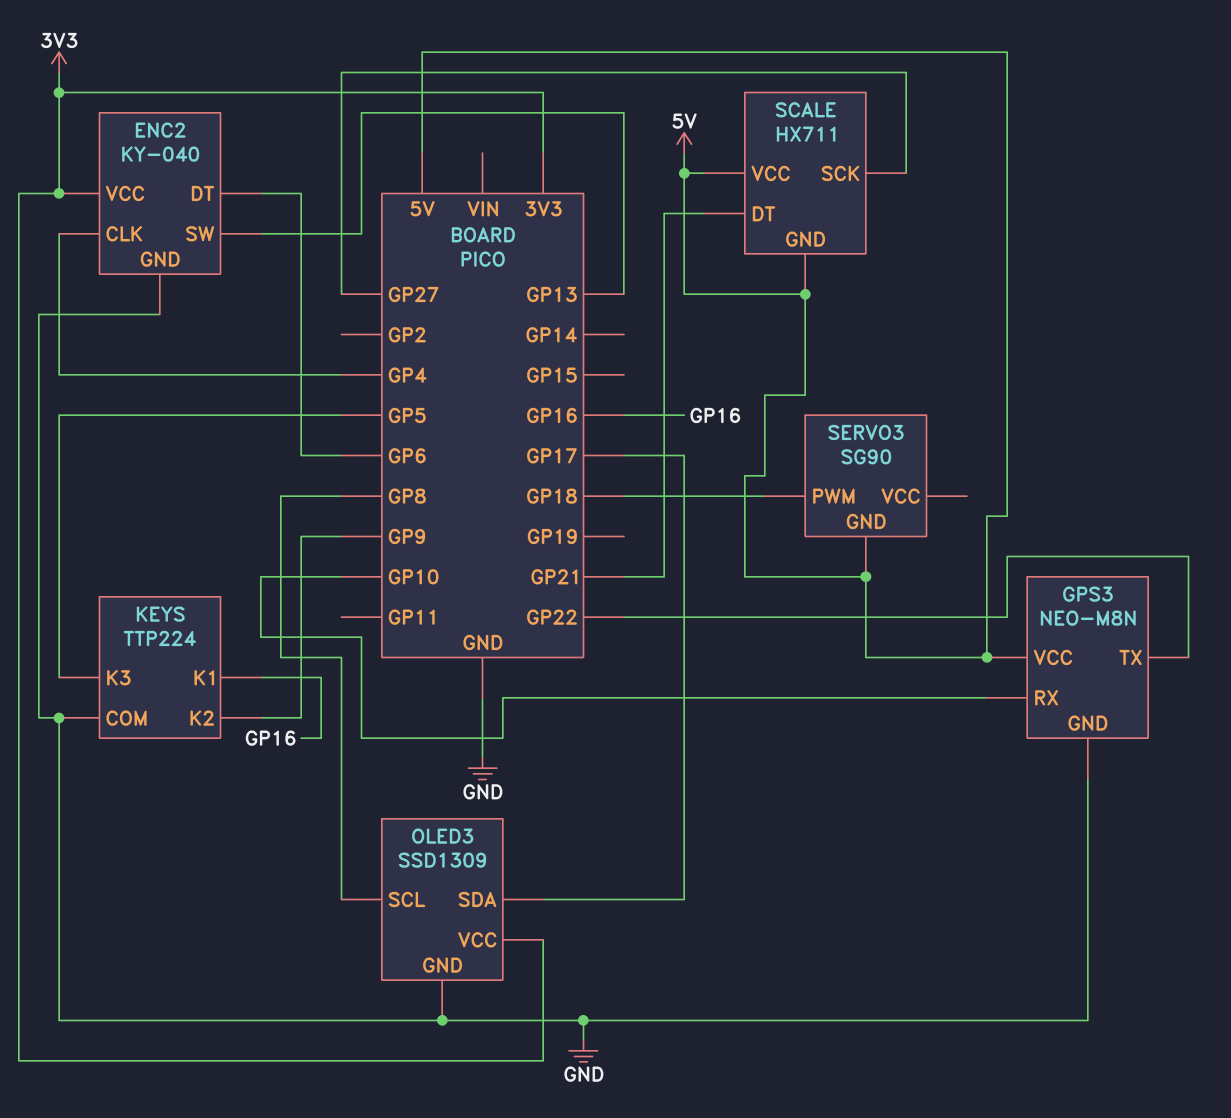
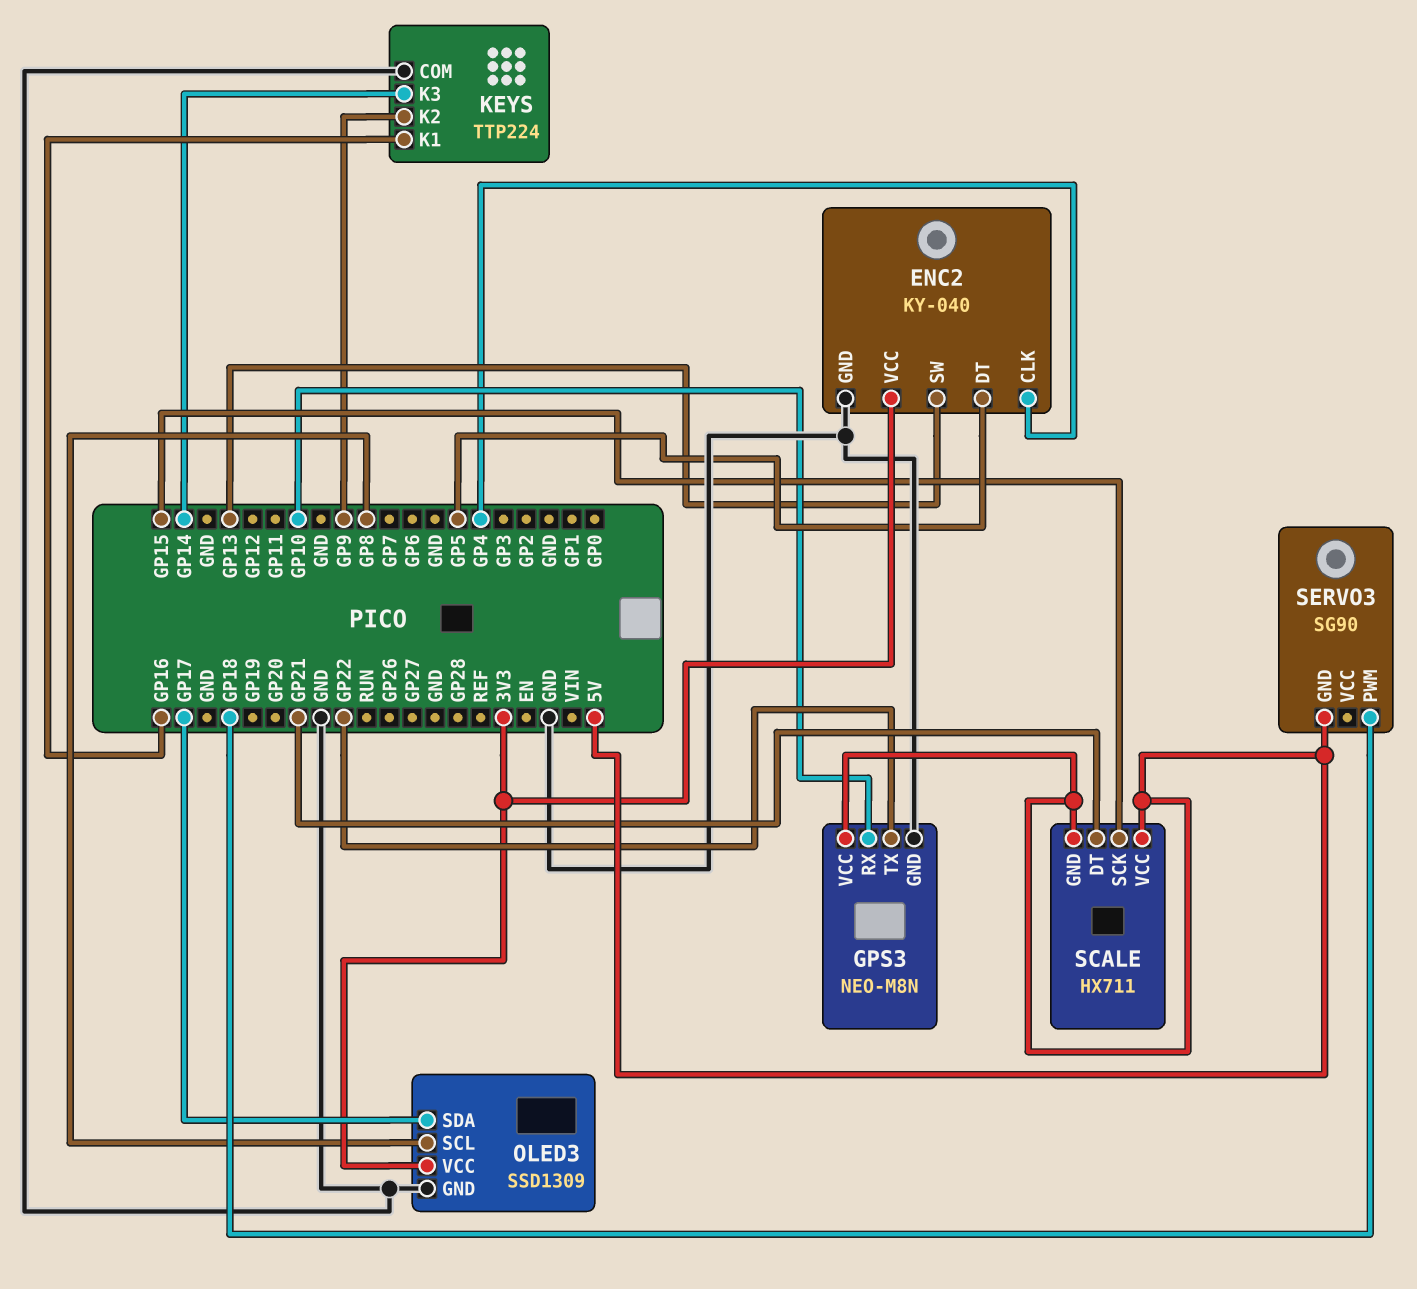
ENC2 pin DT: GP6 -> GP5
KEYS pin K3: GP5 -> GP14
SCALE pin SCK: GP27 -> GP15

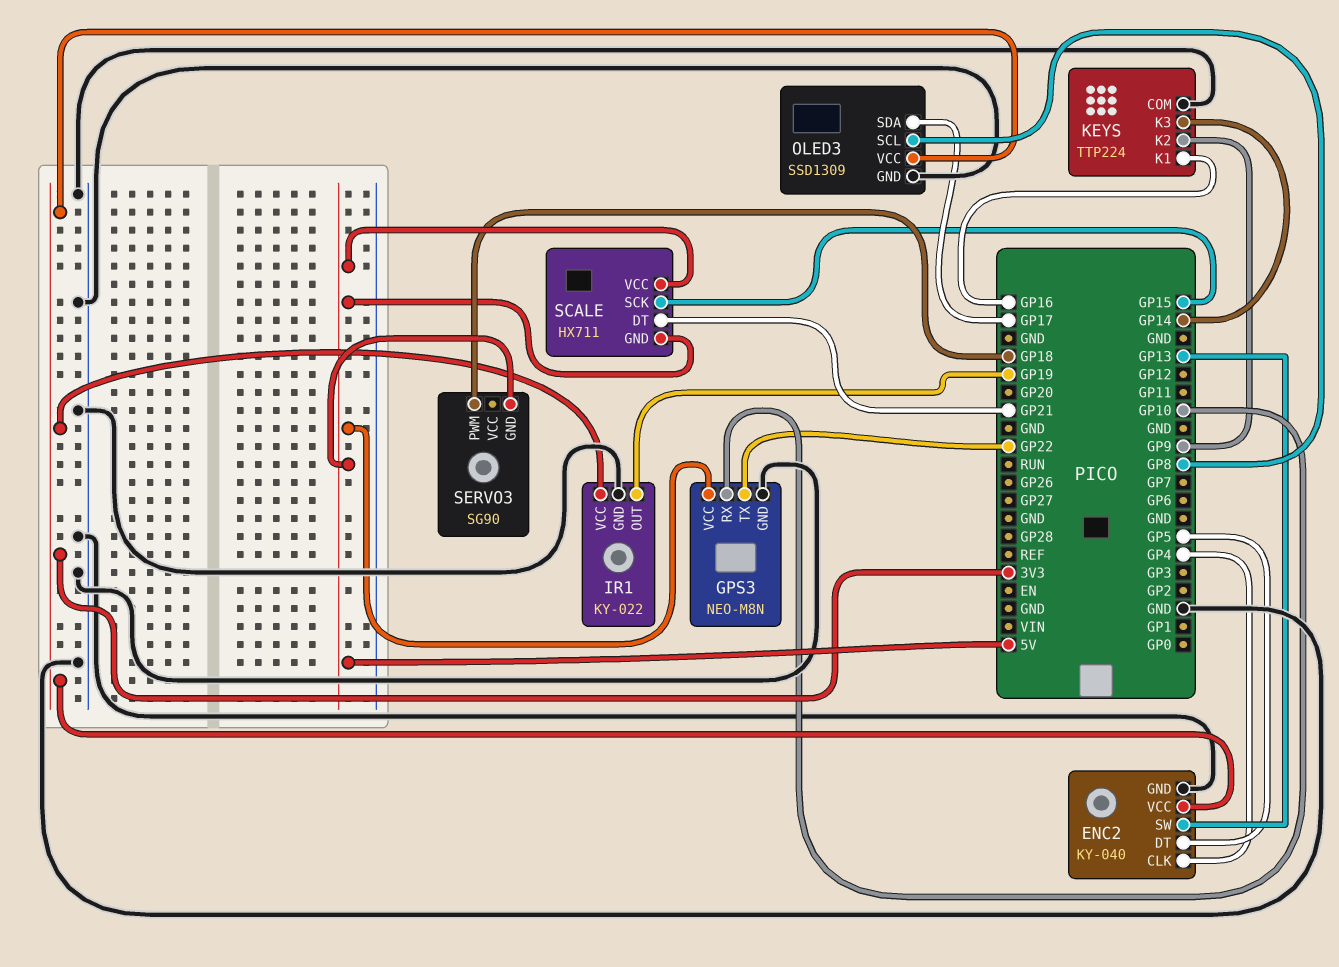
IR1: none -> KY-022
IR1 pin GND: none -> GND
IR1 pin OUT: none -> GP19
IR1 pin VCC: none -> 3V3

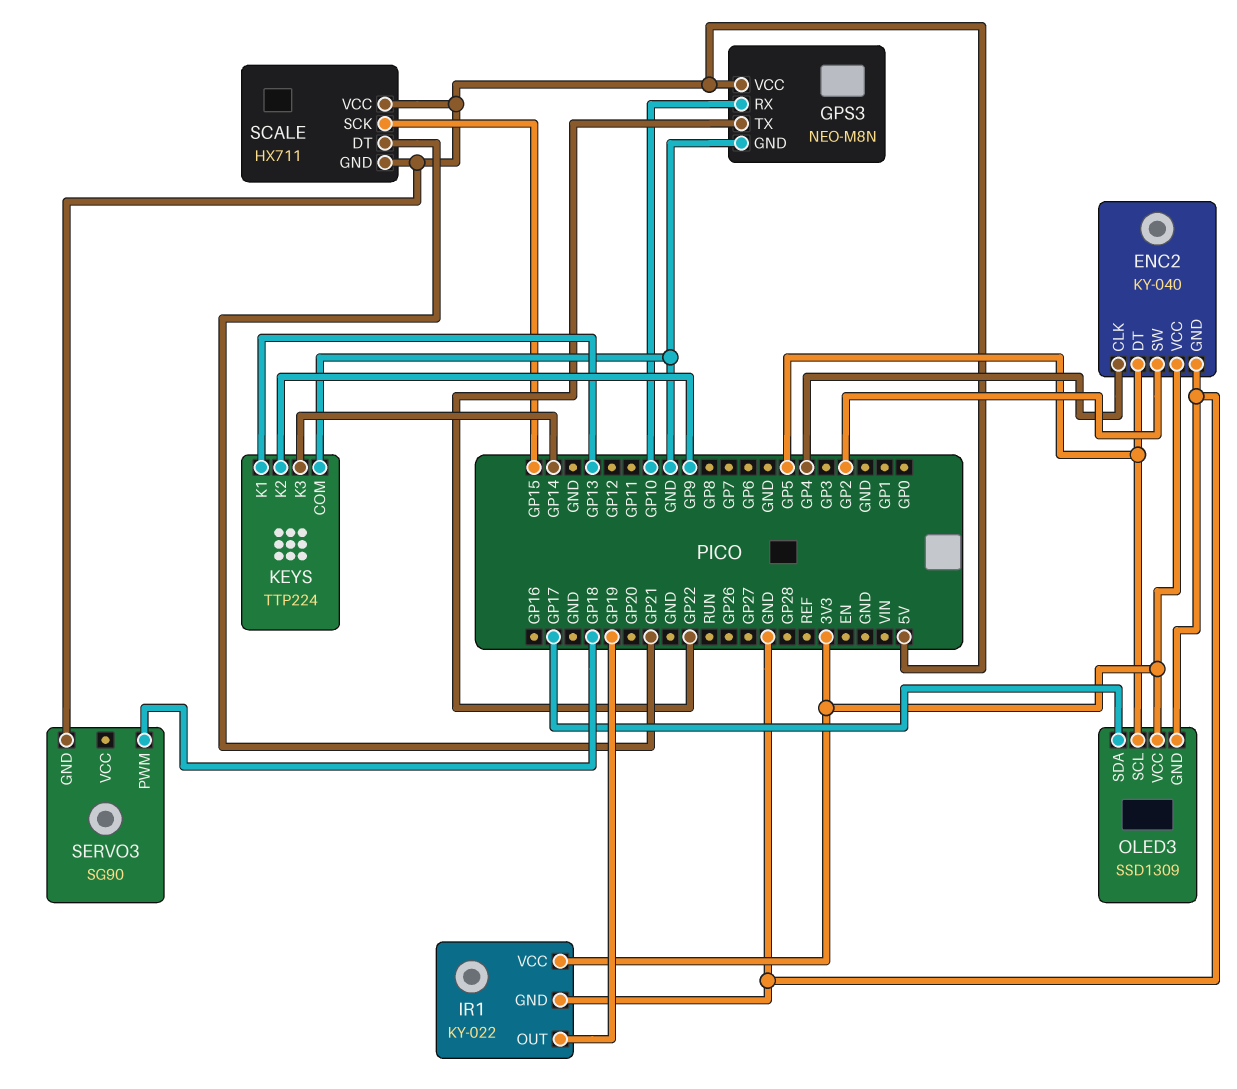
ENC2 pin SW: GP13 -> GP2
KEYS pin K1: GP16 -> GP13
OLED3 pin SCL: GP8 -> GP5

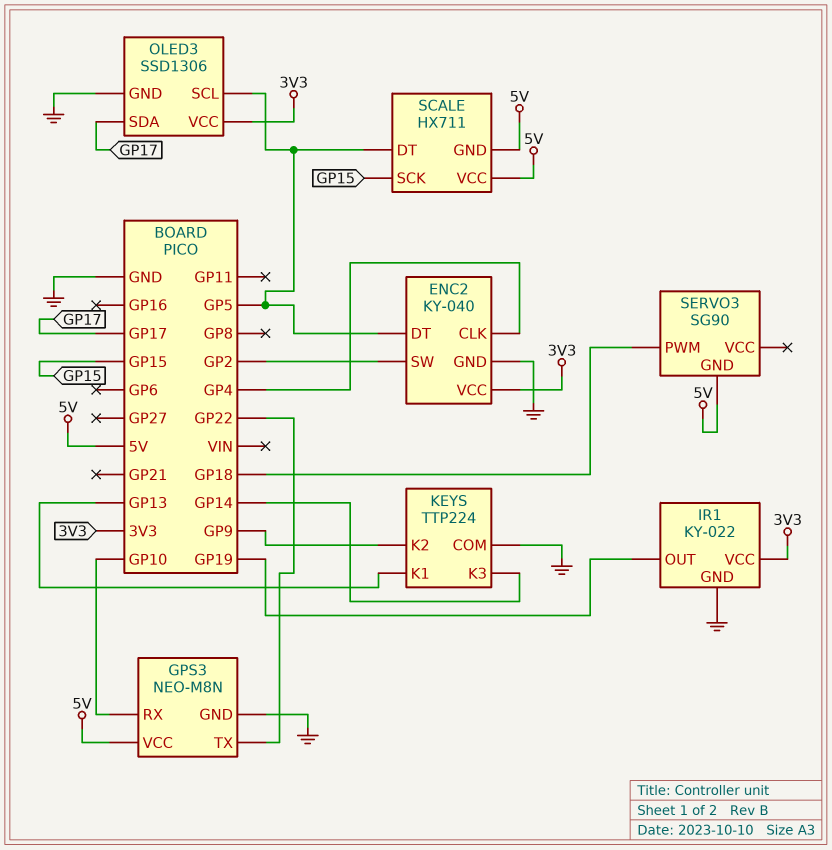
OLED3: SSD1309 -> SSD1306
SCALE pin DT: GP21 -> GP5

